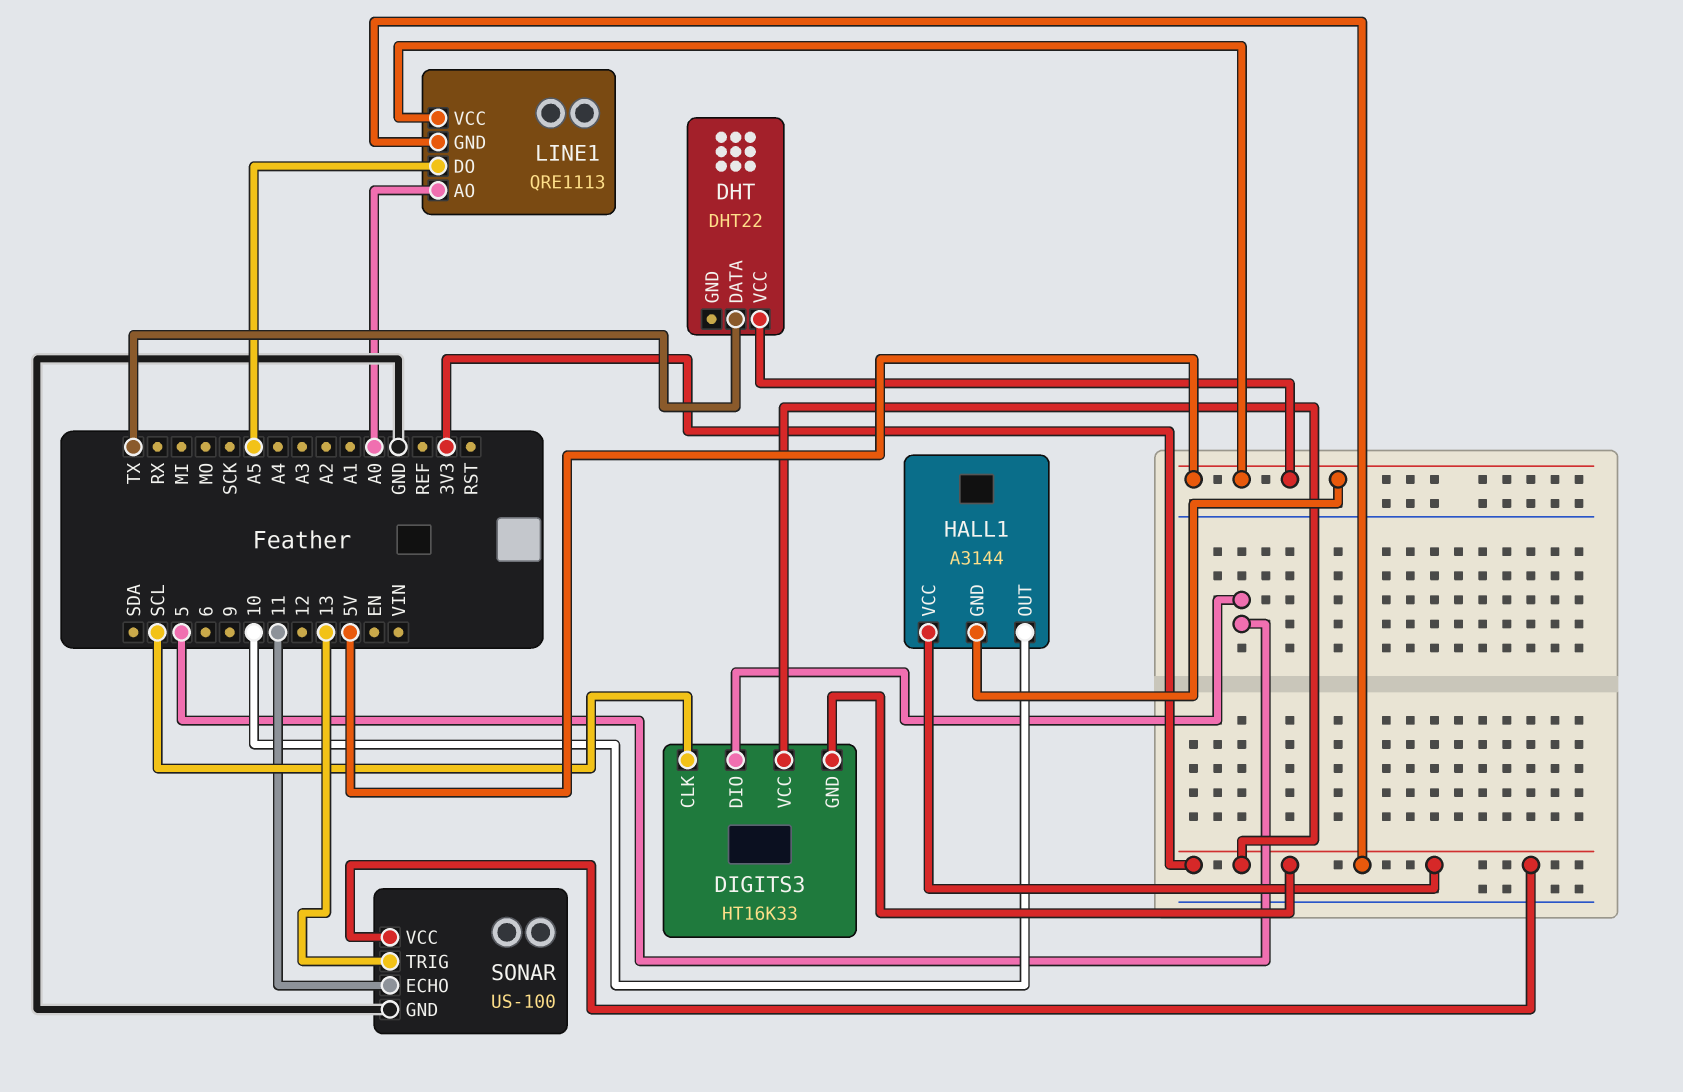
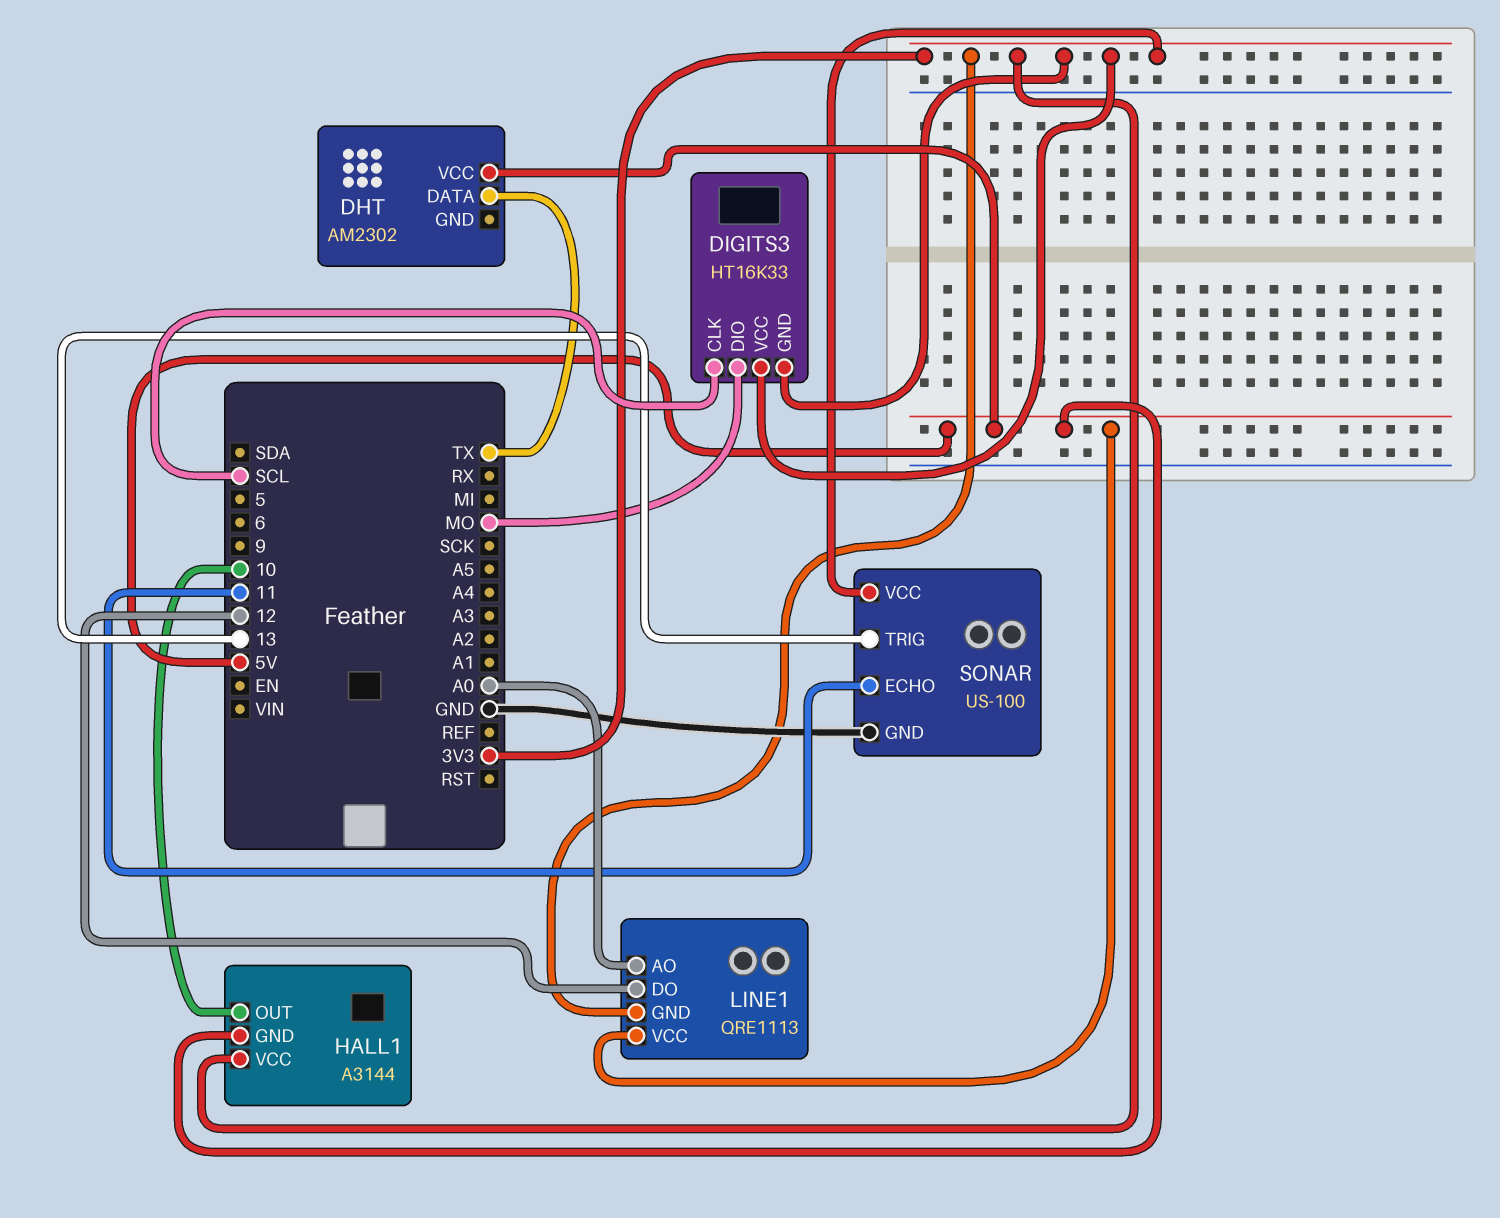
DHT: DHT22 -> AM2302
DIGITS3 pin DIO: 5 -> MO
LINE1 pin DO: A5 -> 12

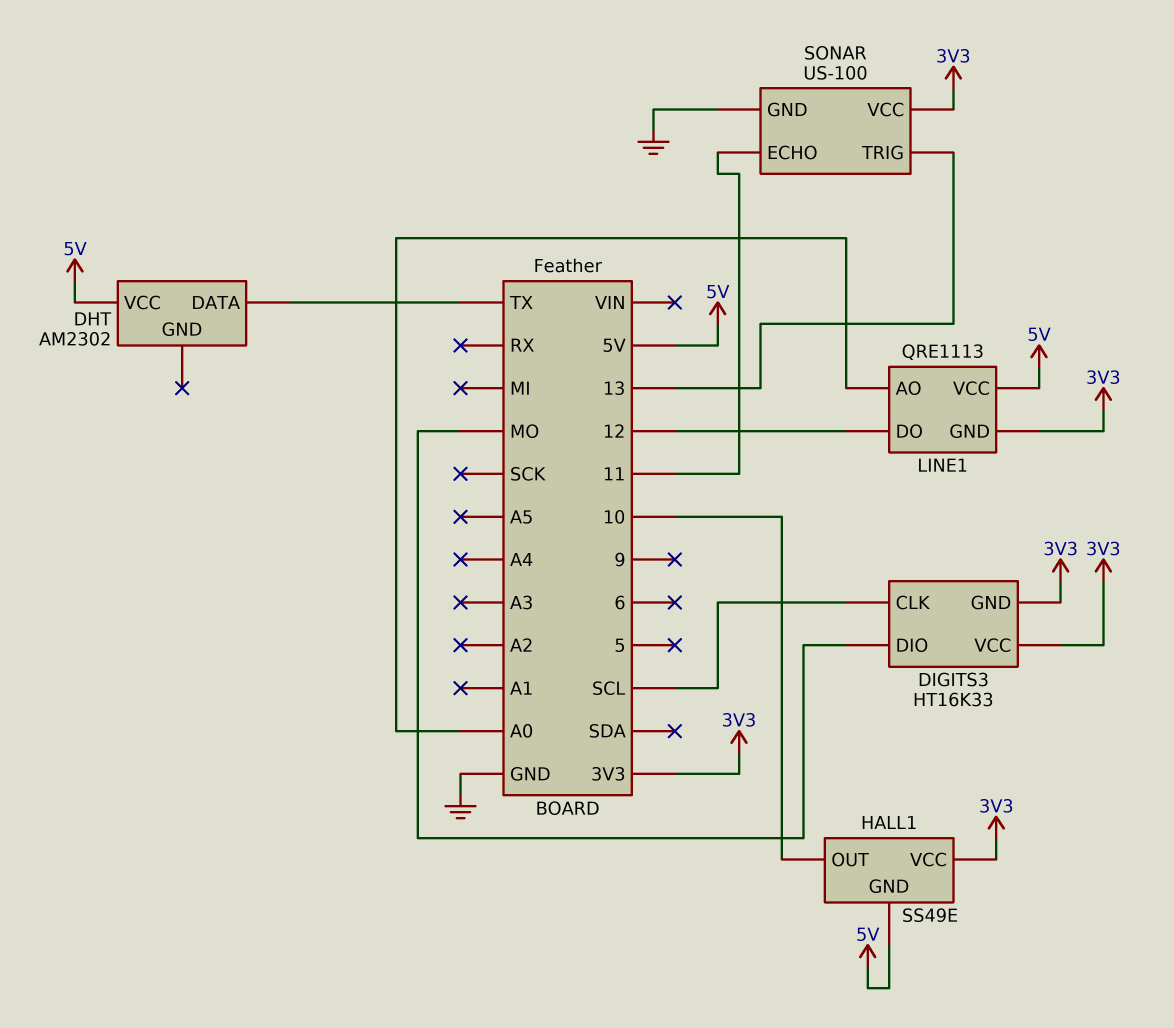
HALL1: A3144 -> SS49E

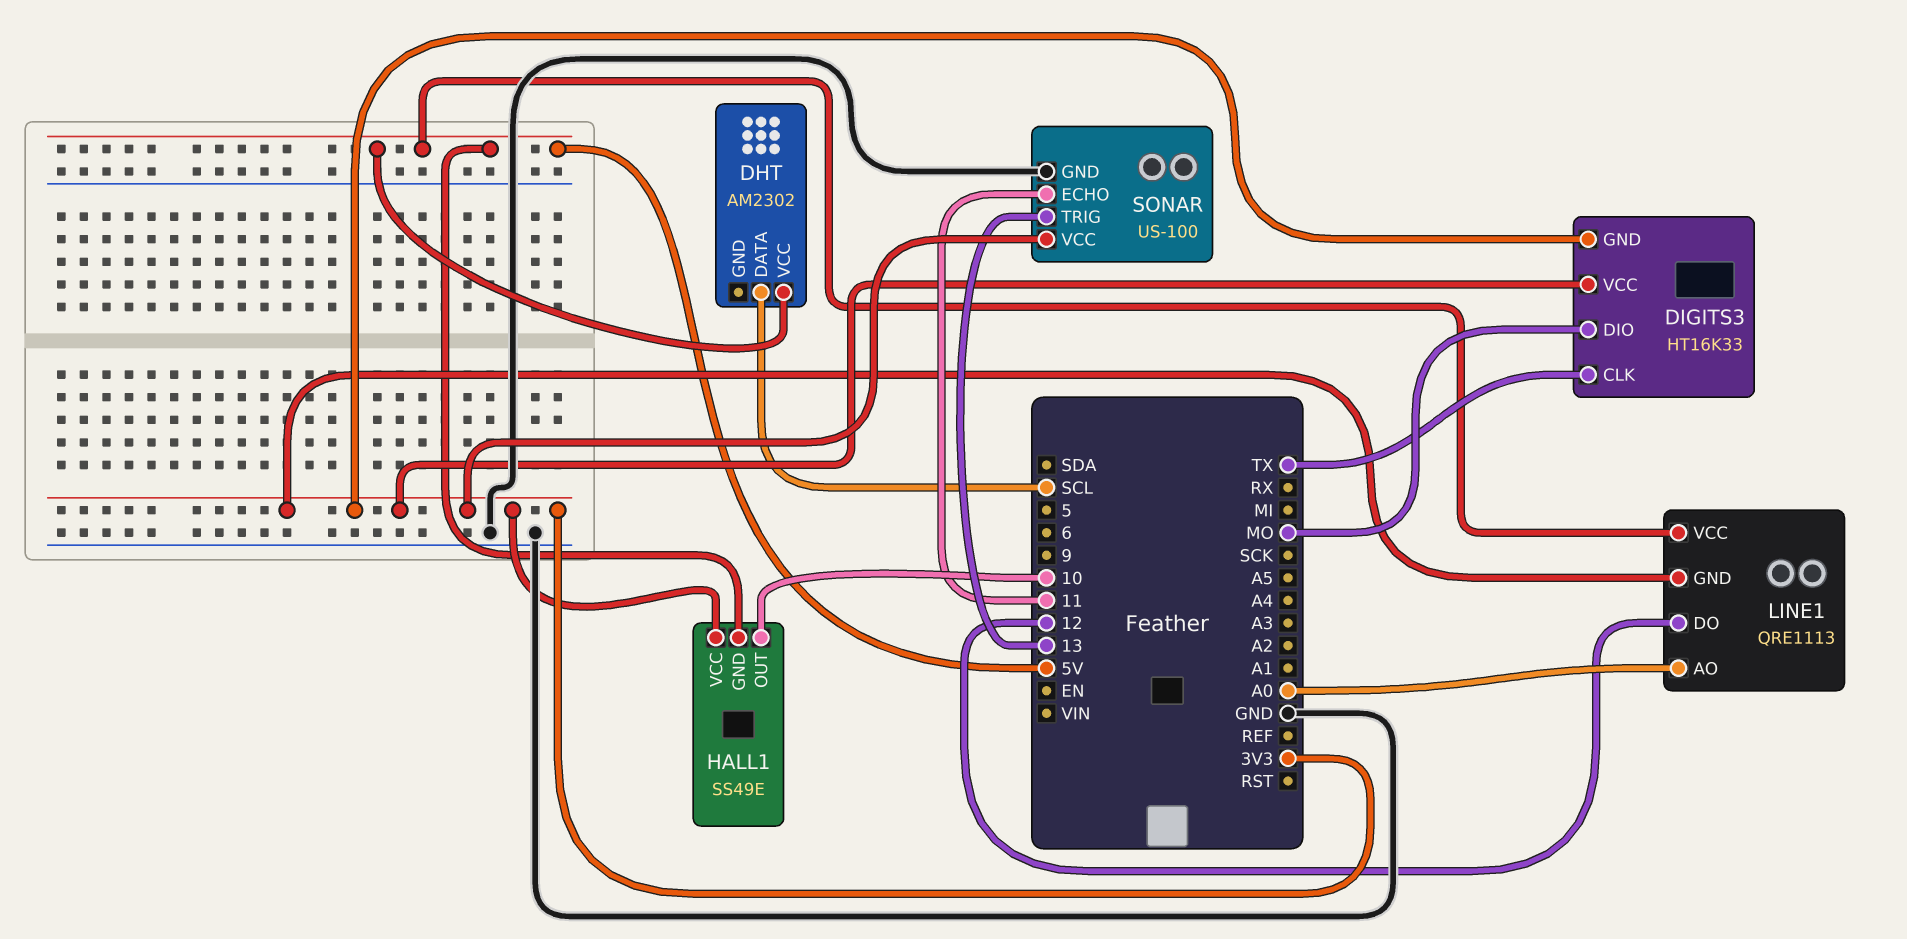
DHT pin DATA: TX -> SCL
DIGITS3 pin CLK: SCL -> TX

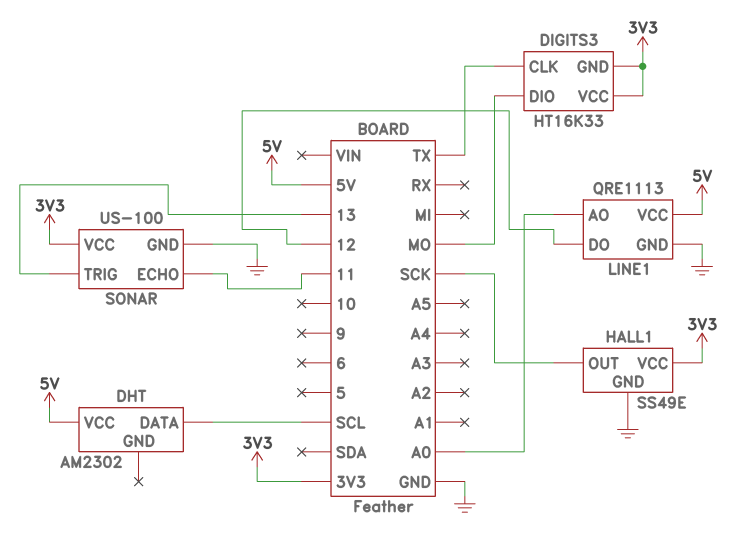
HALL1 pin GND: 5V -> GND
HALL1 pin OUT: 10 -> SCK
LINE1 pin GND: 3V3 -> GND

